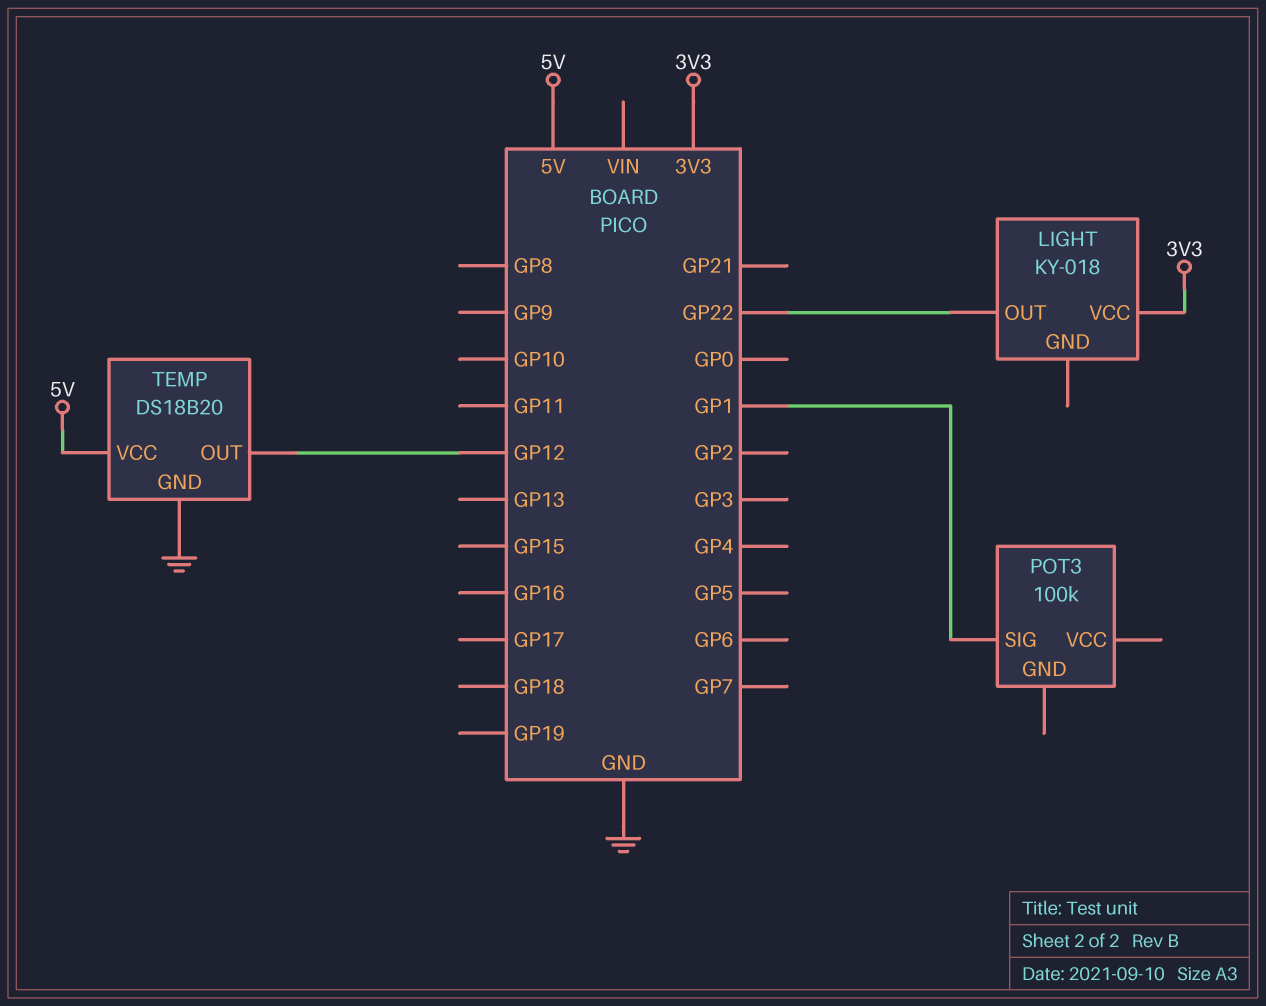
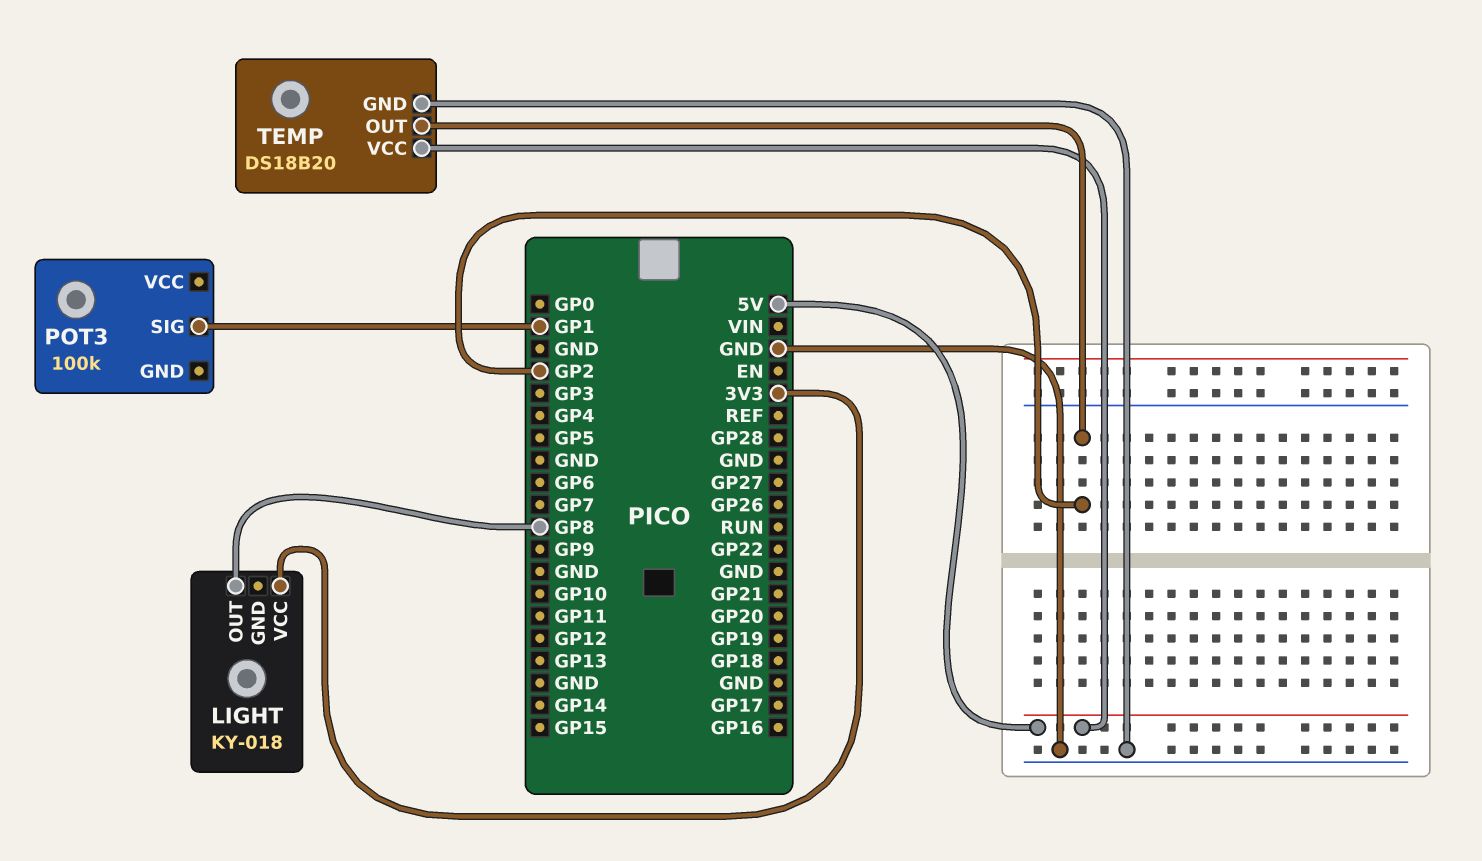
LIGHT pin OUT: GP22 -> GP8
TEMP pin OUT: GP12 -> GP2

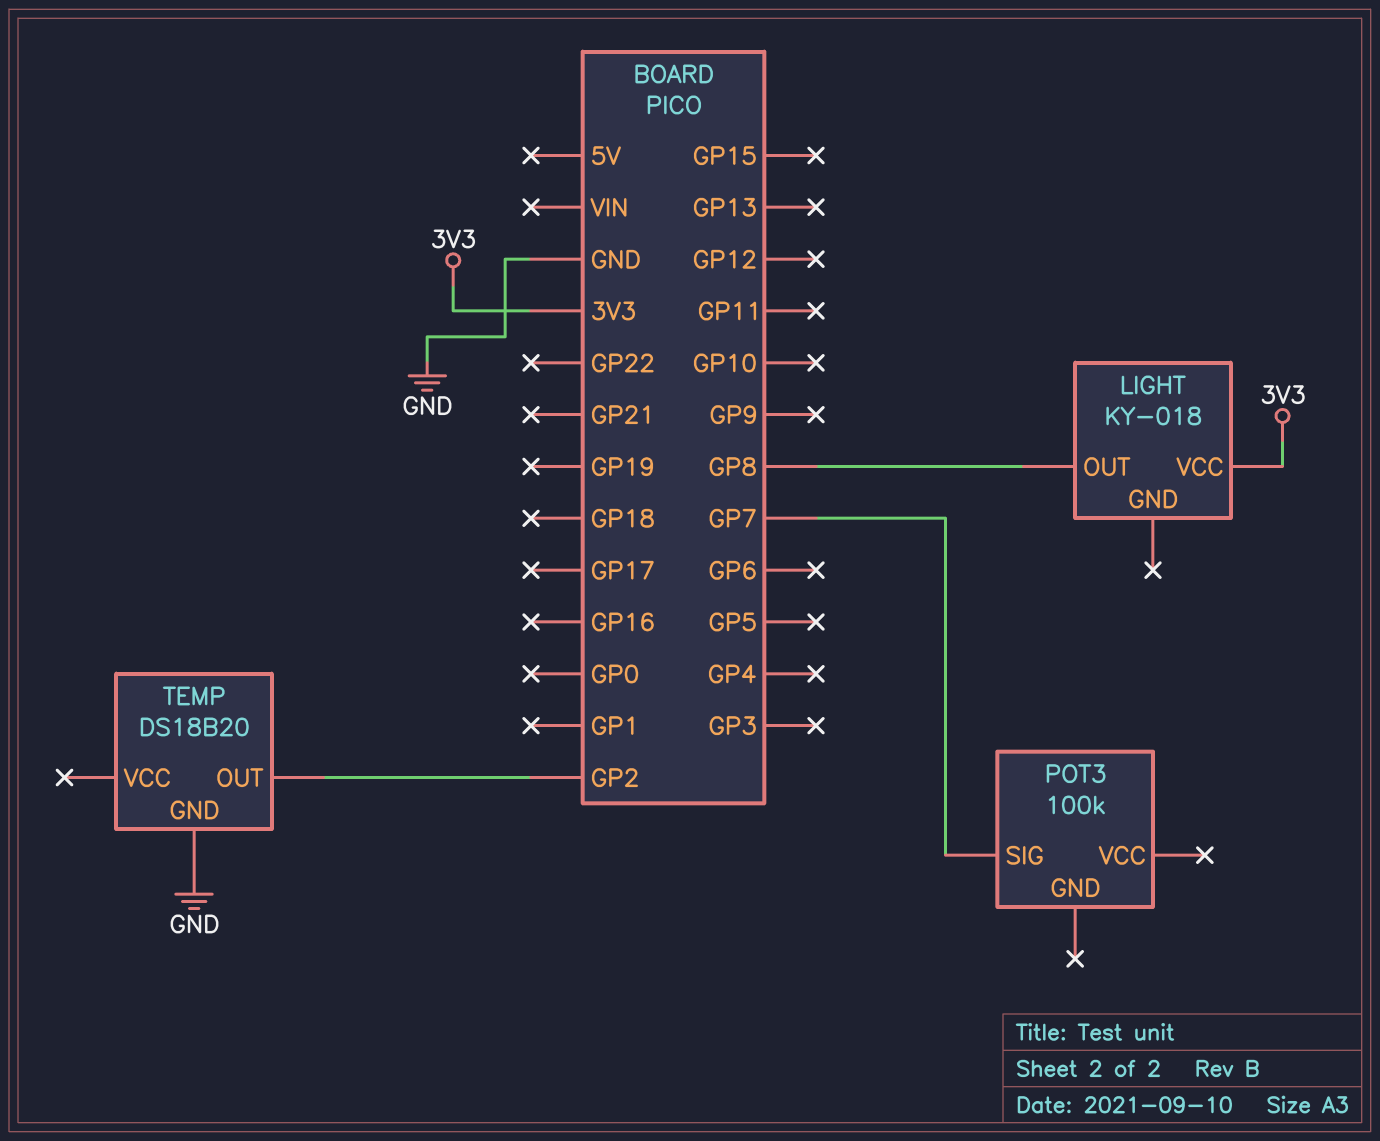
POT3 pin SIG: GP1 -> GP7
TEMP pin VCC: 5V -> none

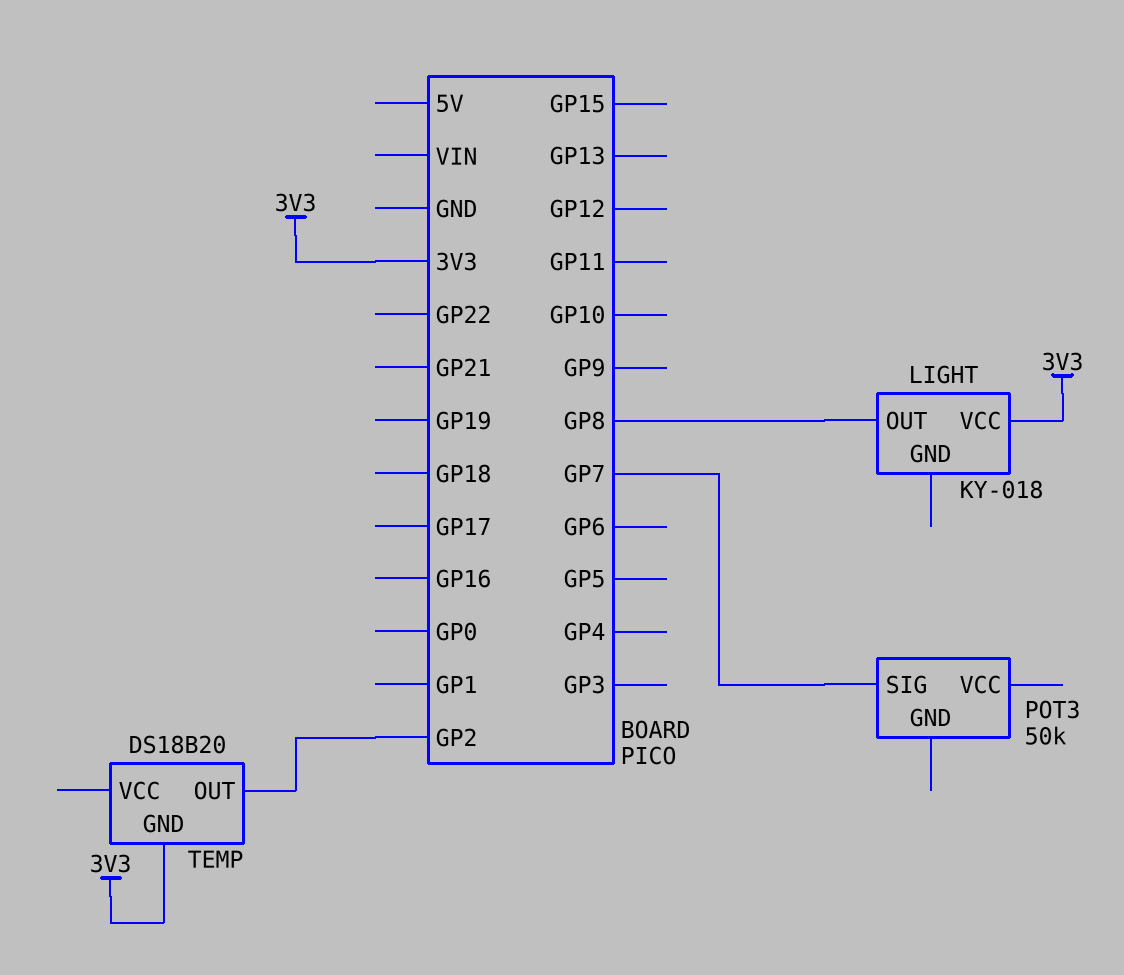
POT3: 100k -> 50k
TEMP pin GND: GND -> 3V3

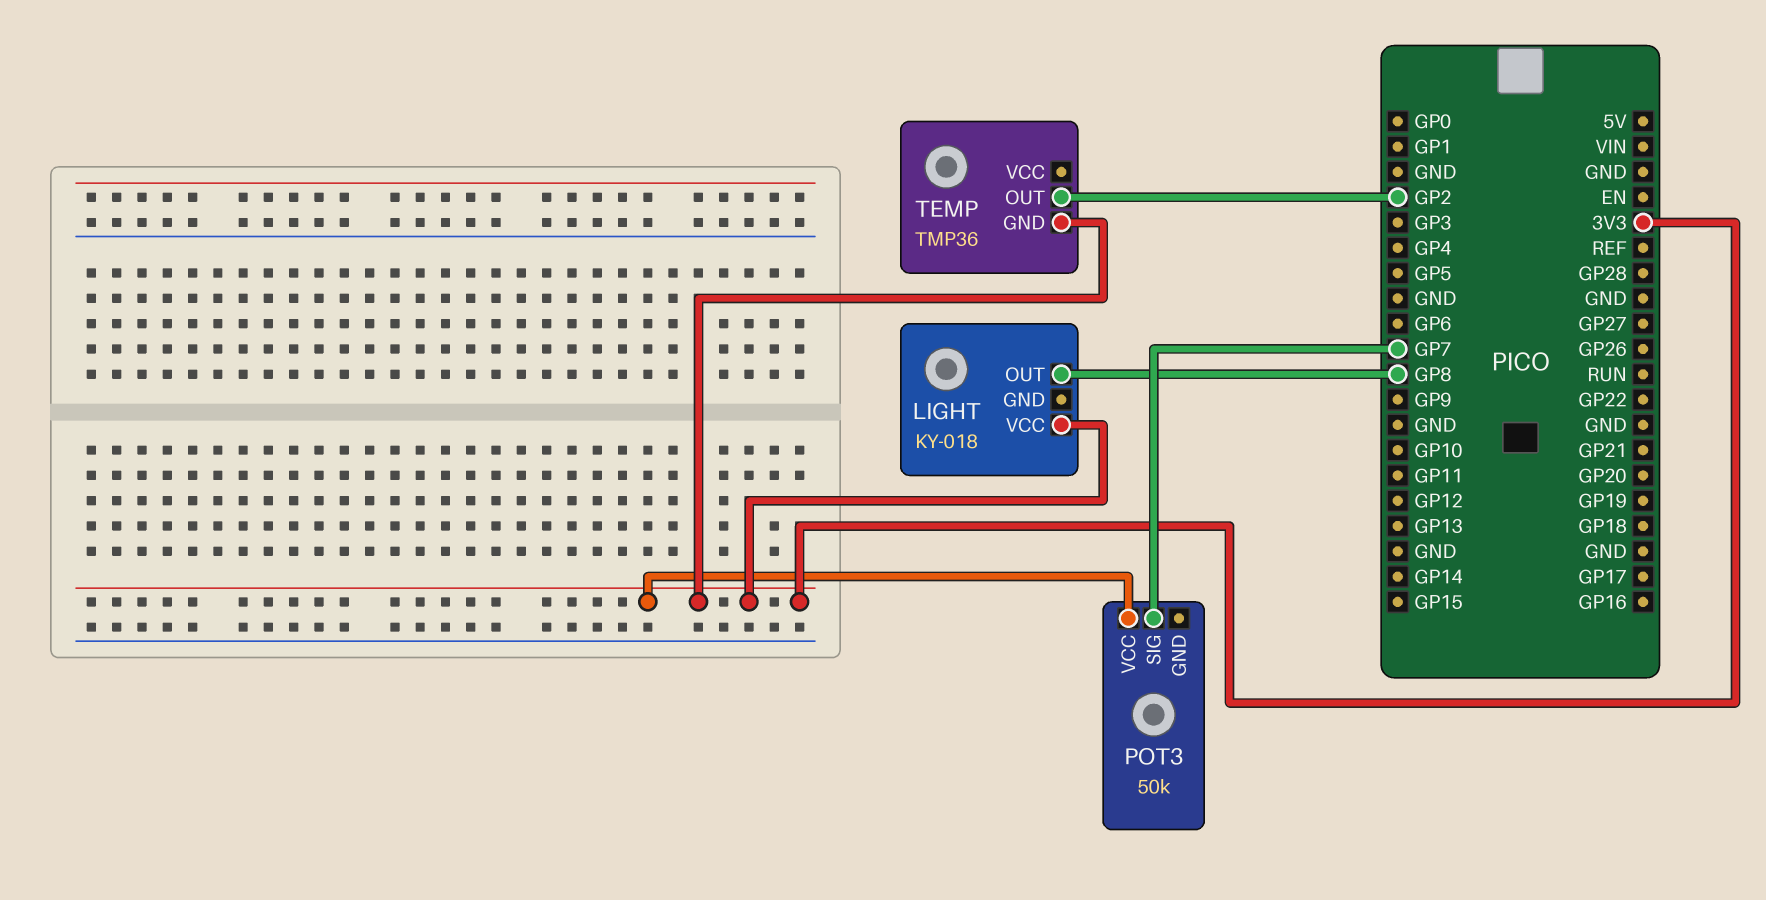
POT3 pin VCC: none -> 3V3
TEMP: DS18B20 -> TMP36

